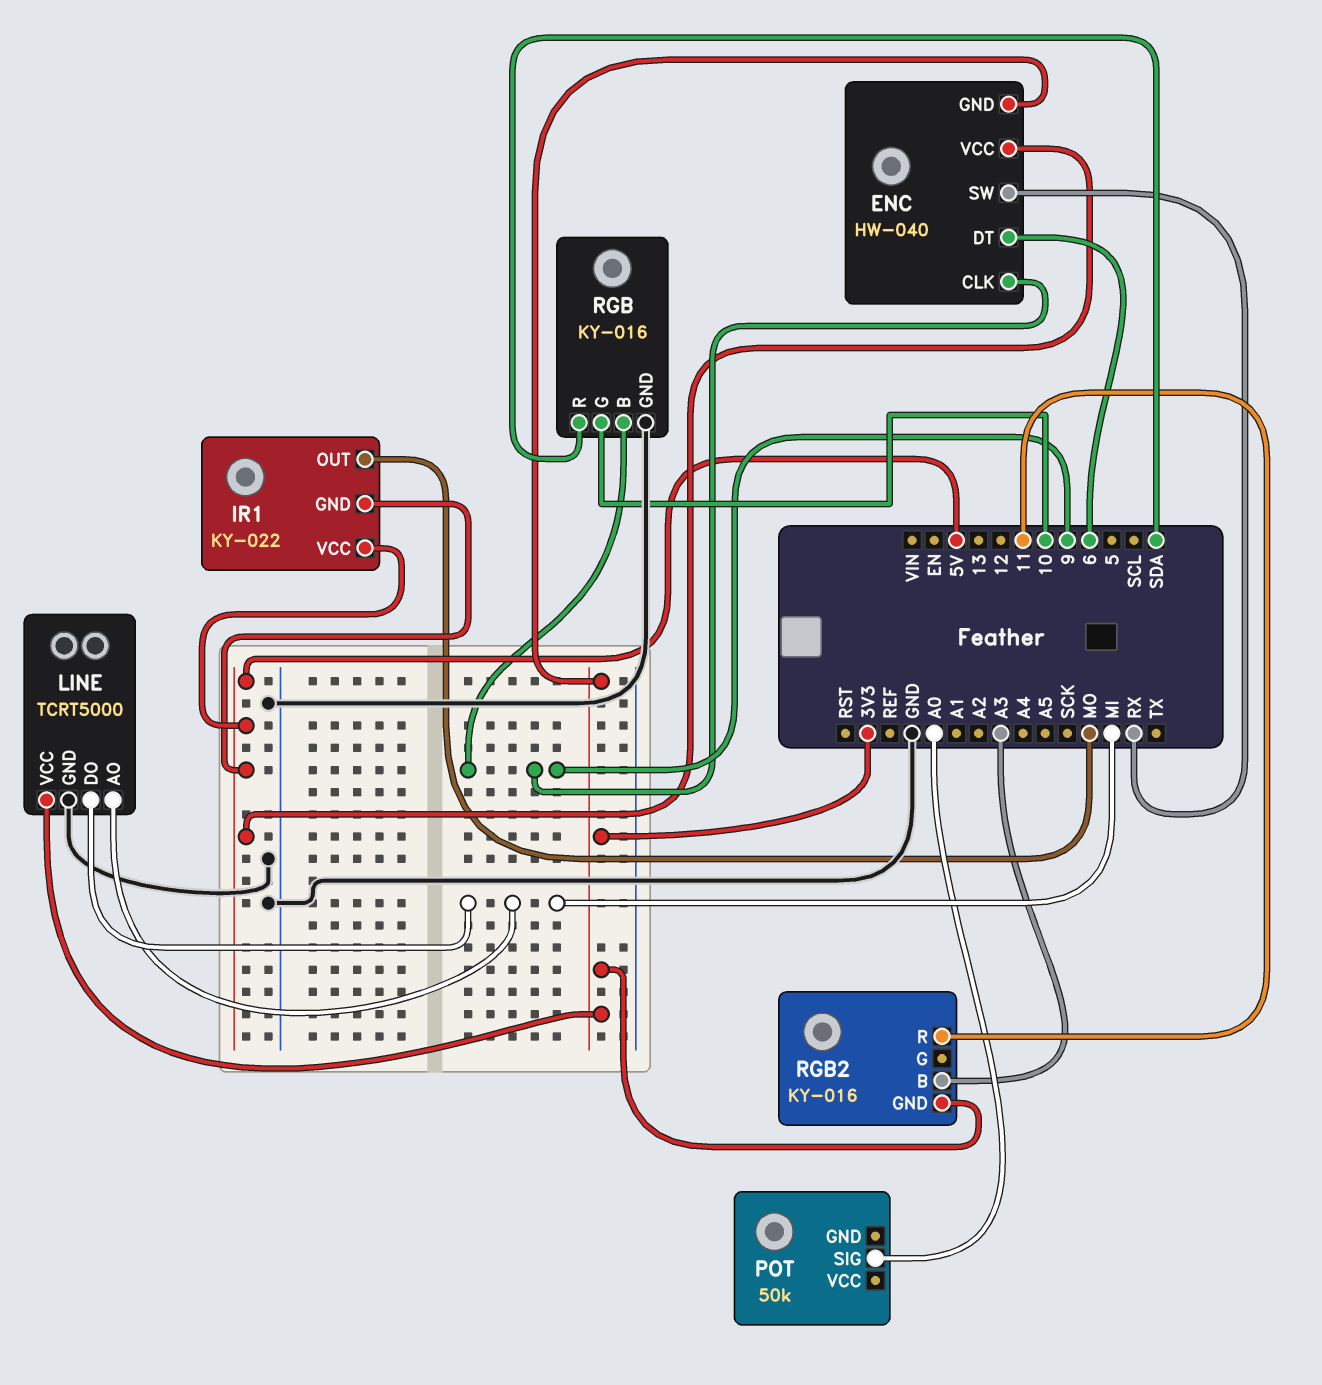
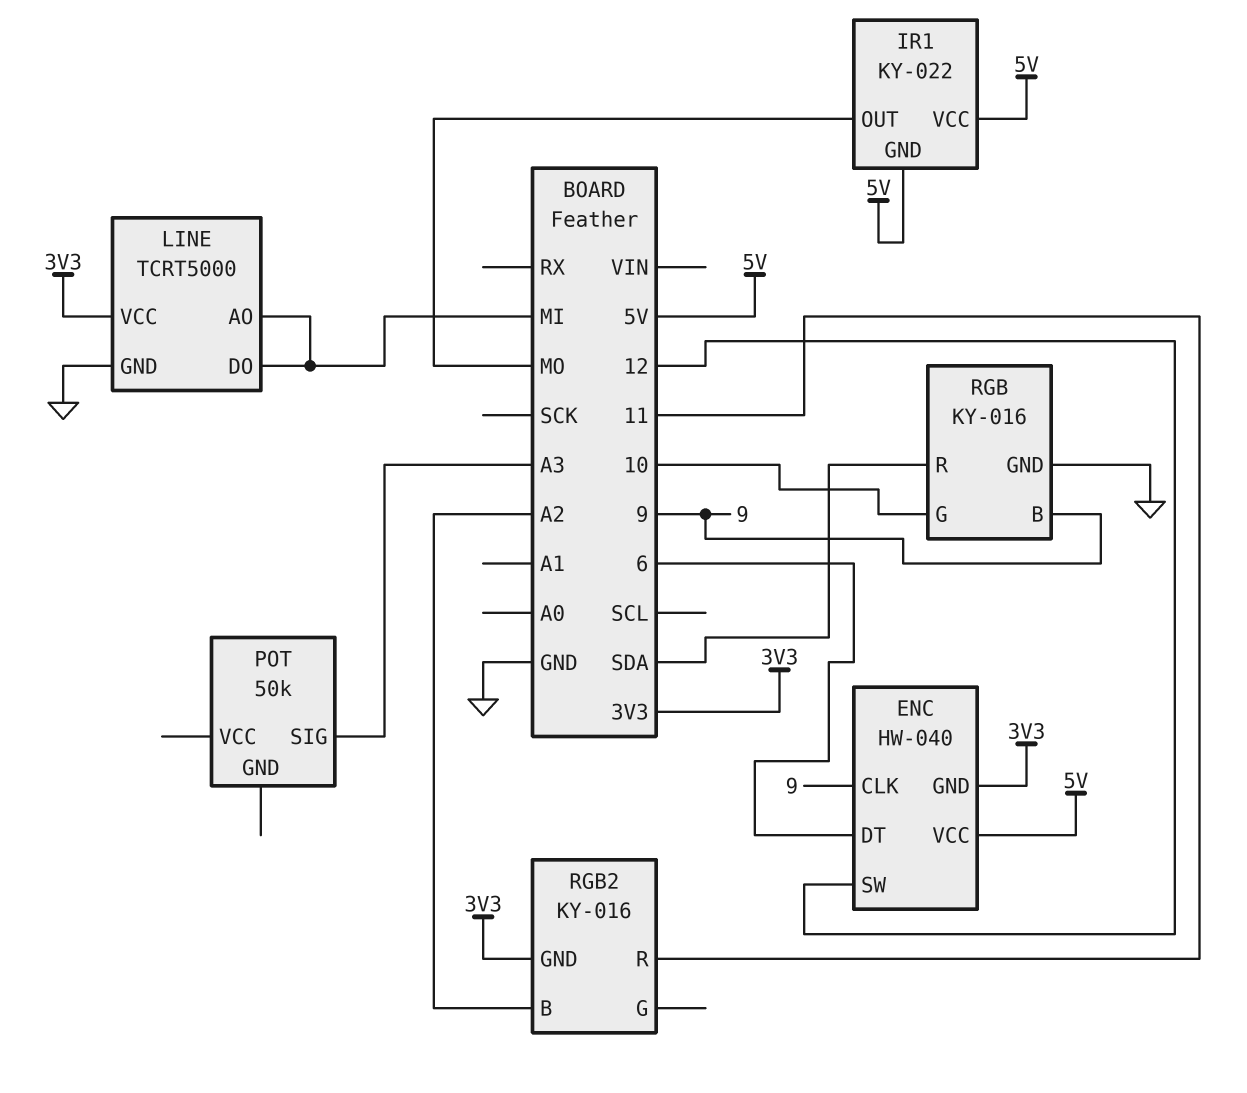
ENC pin SW: RX -> 12
POT pin SIG: A0 -> A3
RGB2 pin B: A3 -> A2

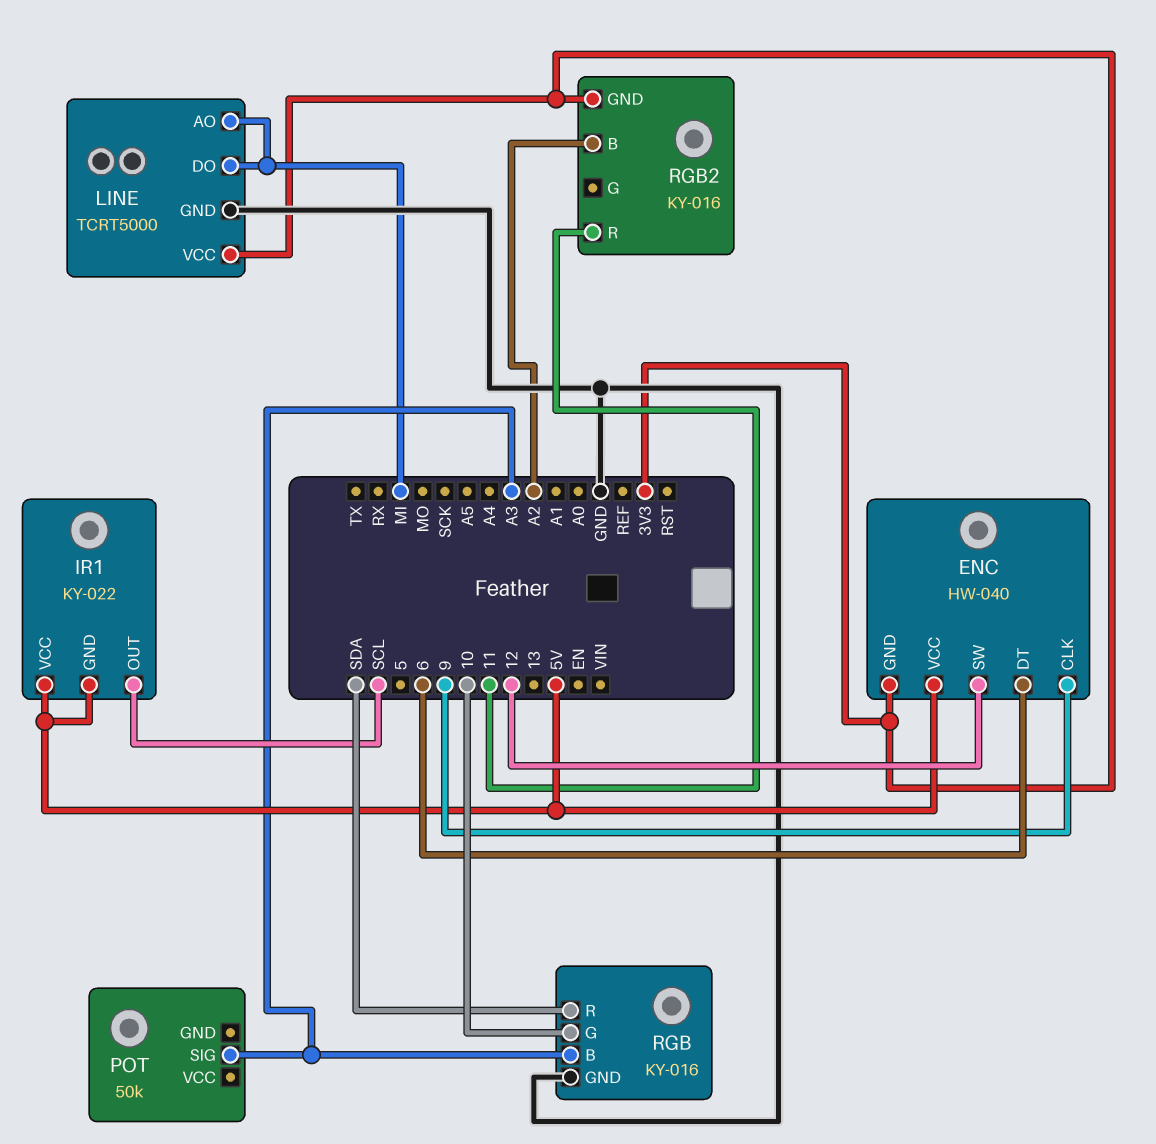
IR1 pin OUT: MO -> SCL
RGB pin B: 9 -> A3

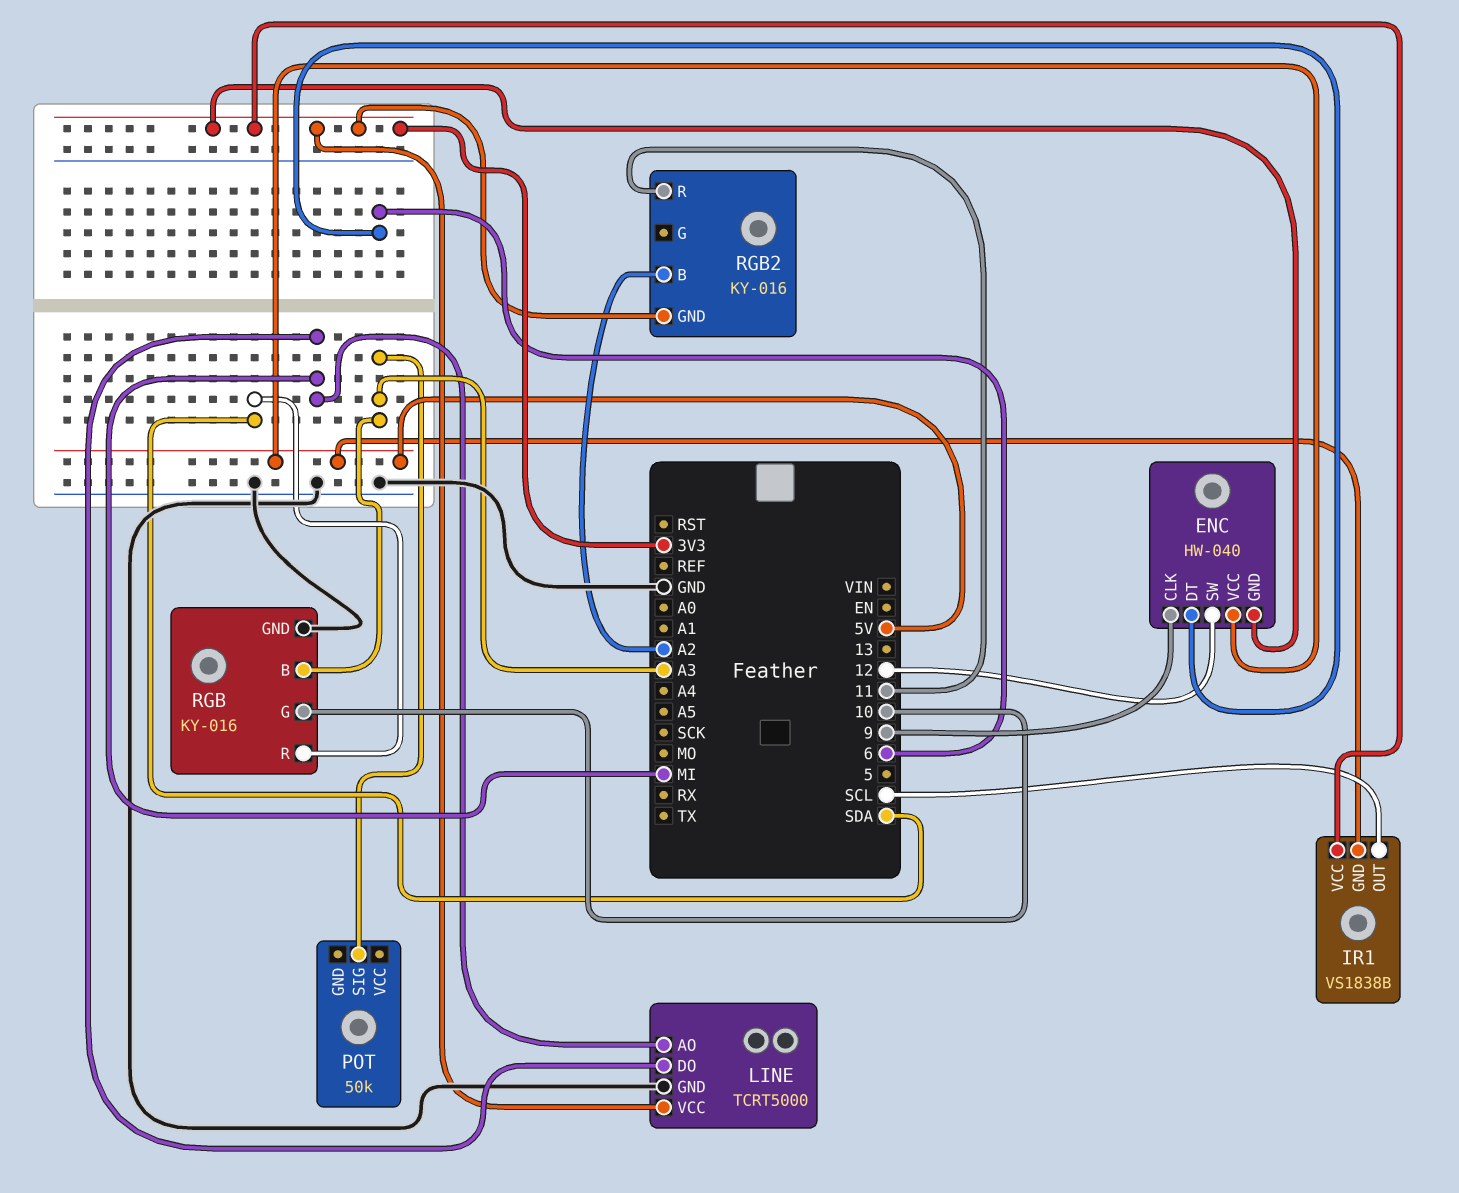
IR1: KY-022 -> VS1838B
IR1 pin VCC: 5V -> 3V3

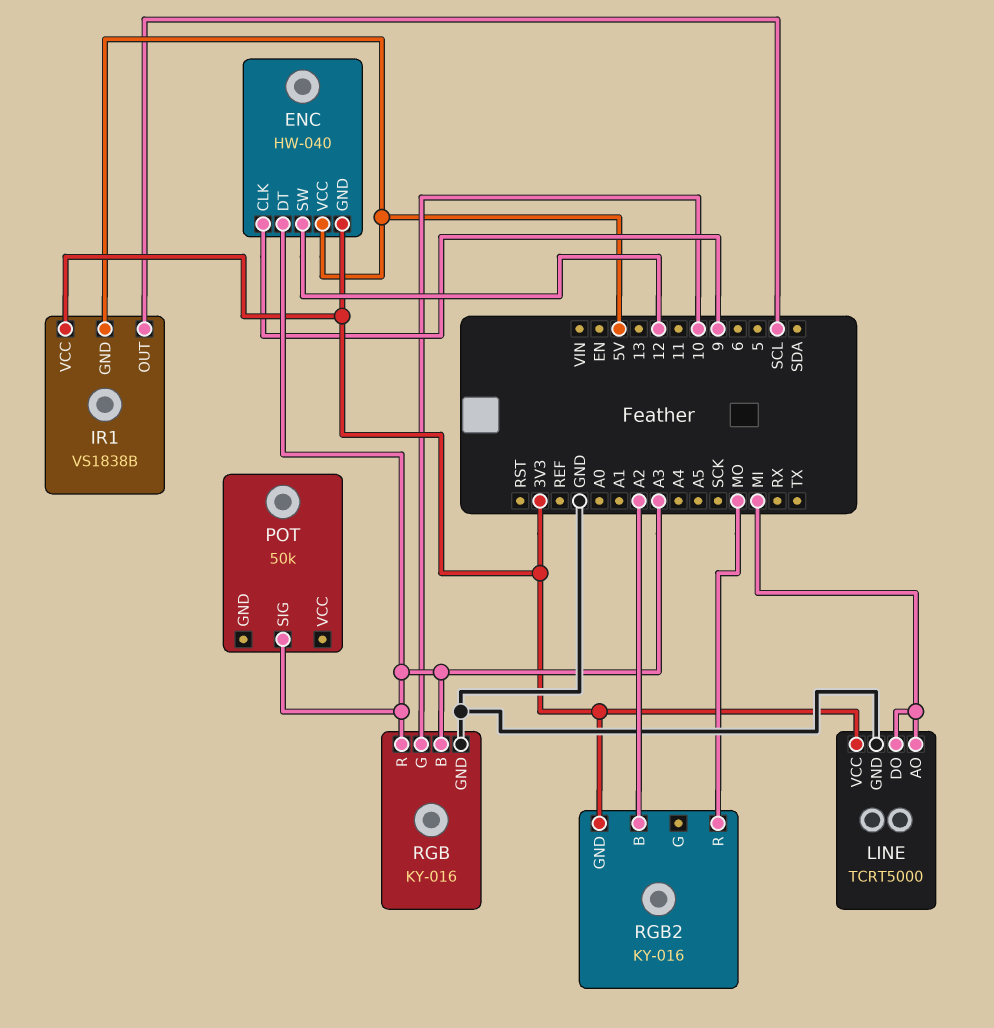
ENC pin DT: 6 -> A3
RGB pin R: SDA -> A3
RGB2 pin R: 11 -> MO

